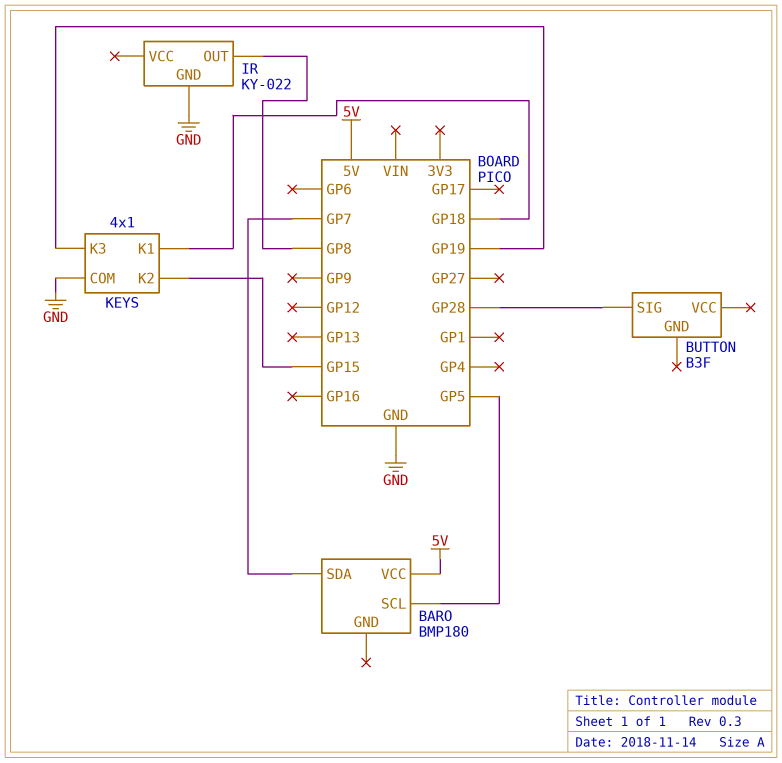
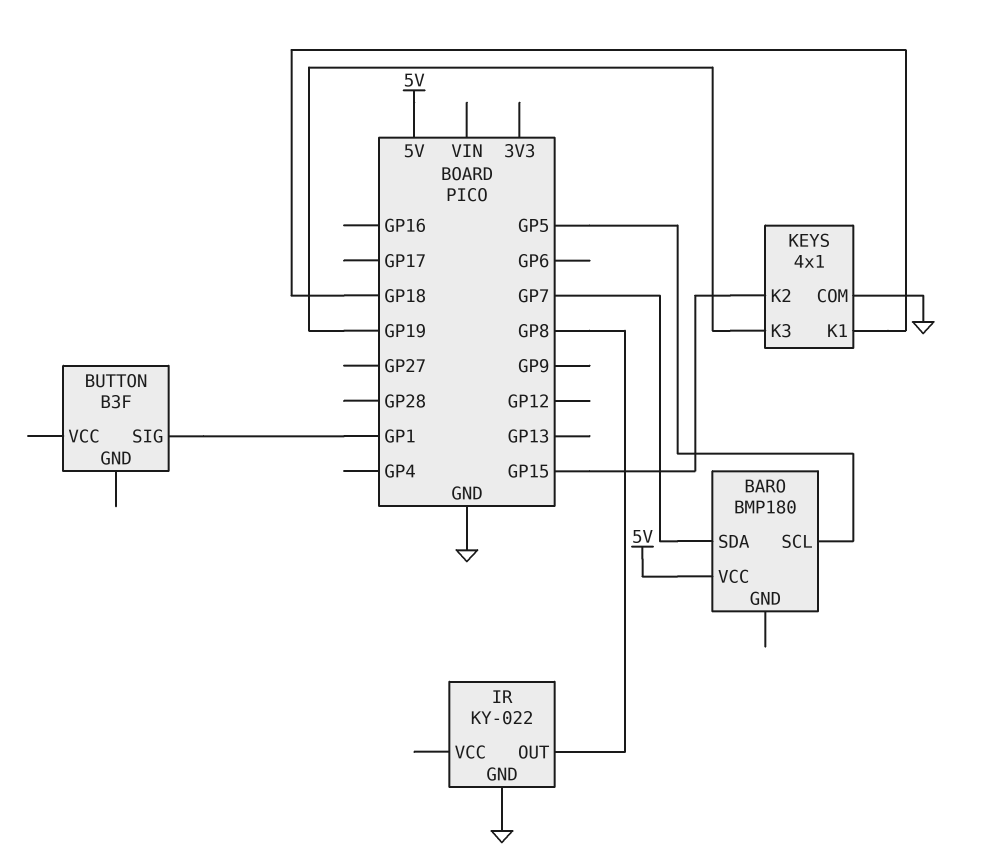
BUTTON pin SIG: GP28 -> GP1

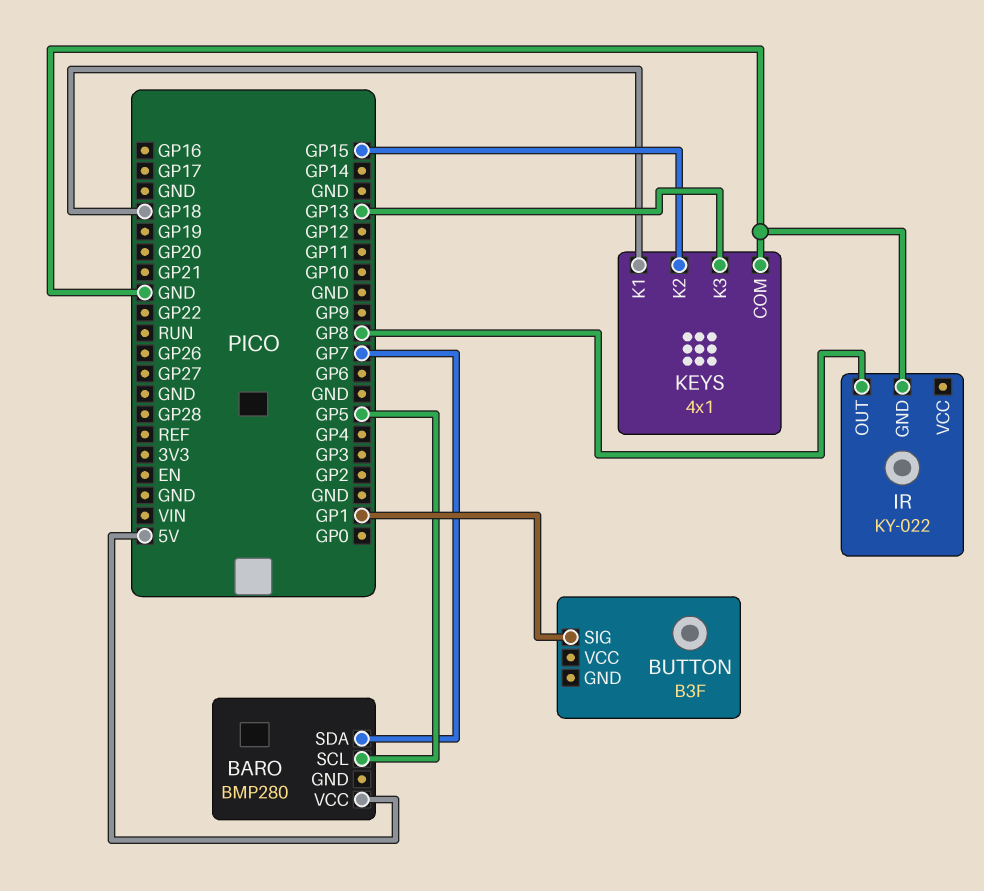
BARO: BMP180 -> BMP280
KEYS pin K3: GP19 -> GP13

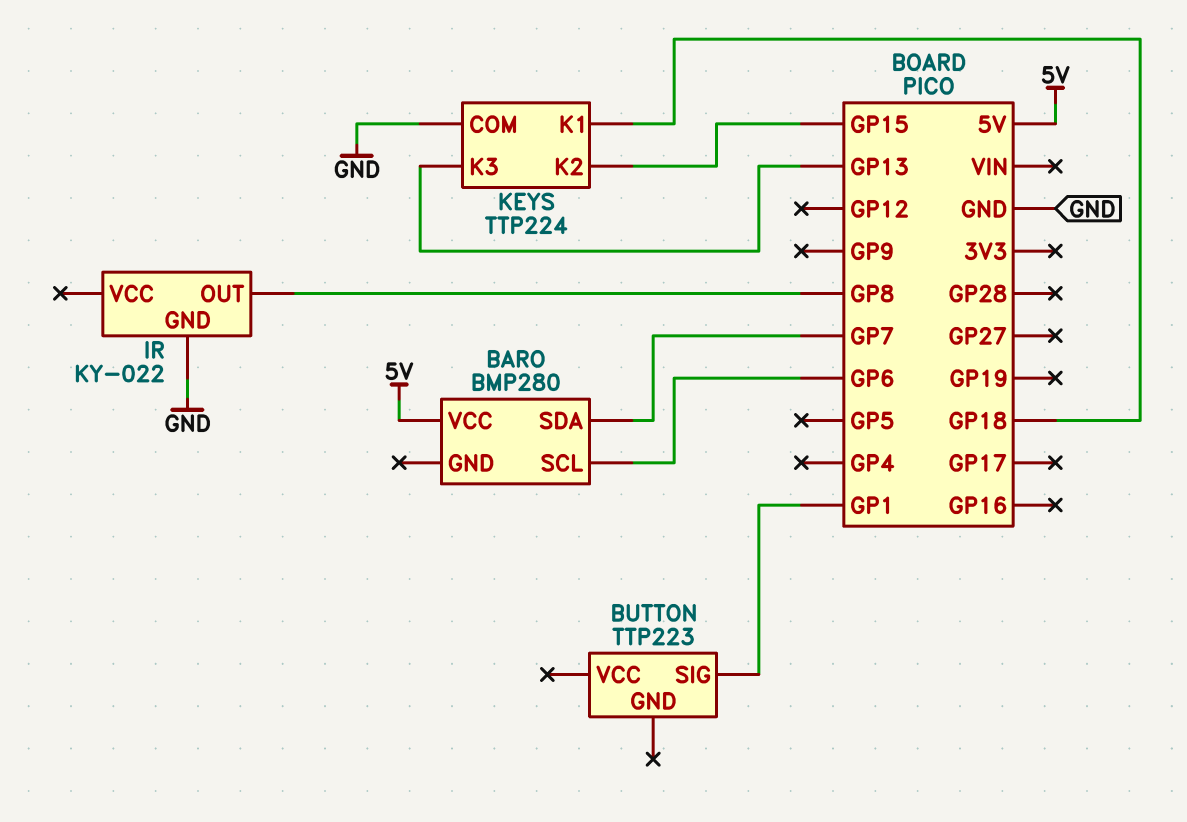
BARO pin SCL: GP5 -> GP6
BUTTON: B3F -> TTP223
KEYS: 4x1 -> TTP224

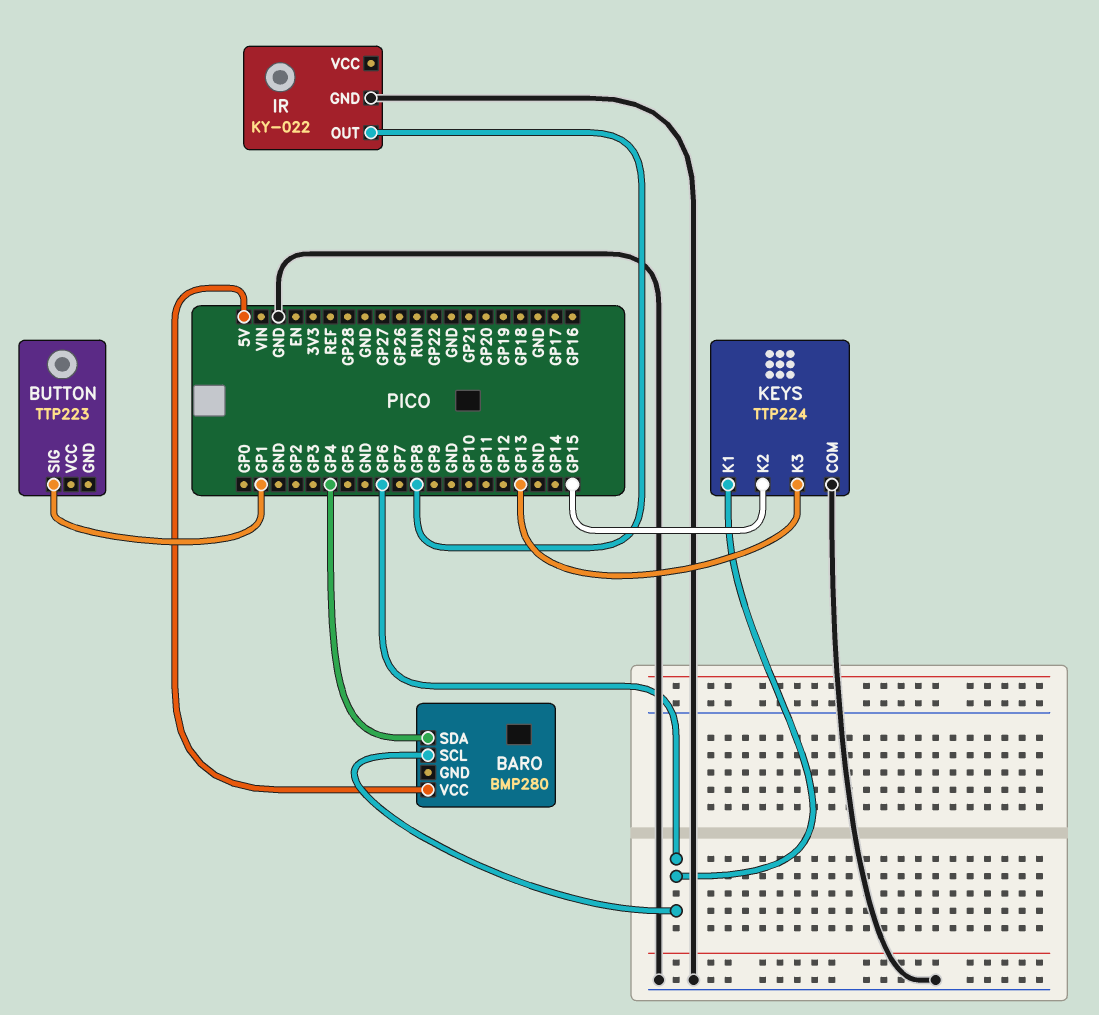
BARO pin SDA: GP7 -> GP4
KEYS pin K1: GP18 -> GP6

